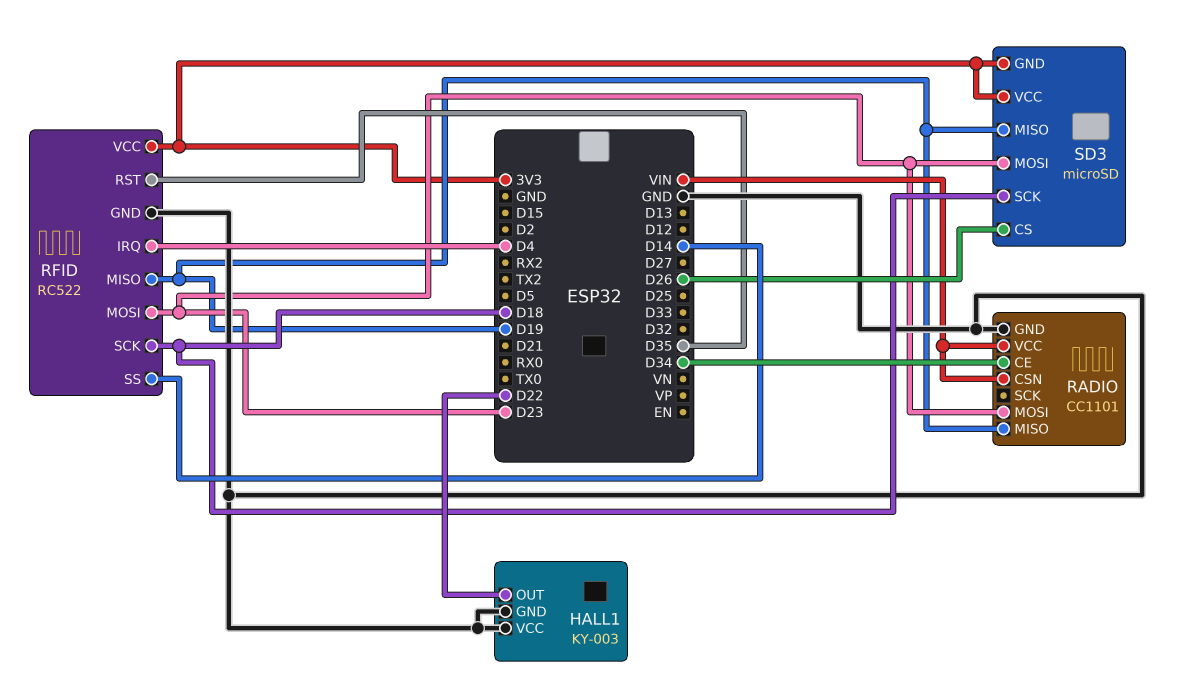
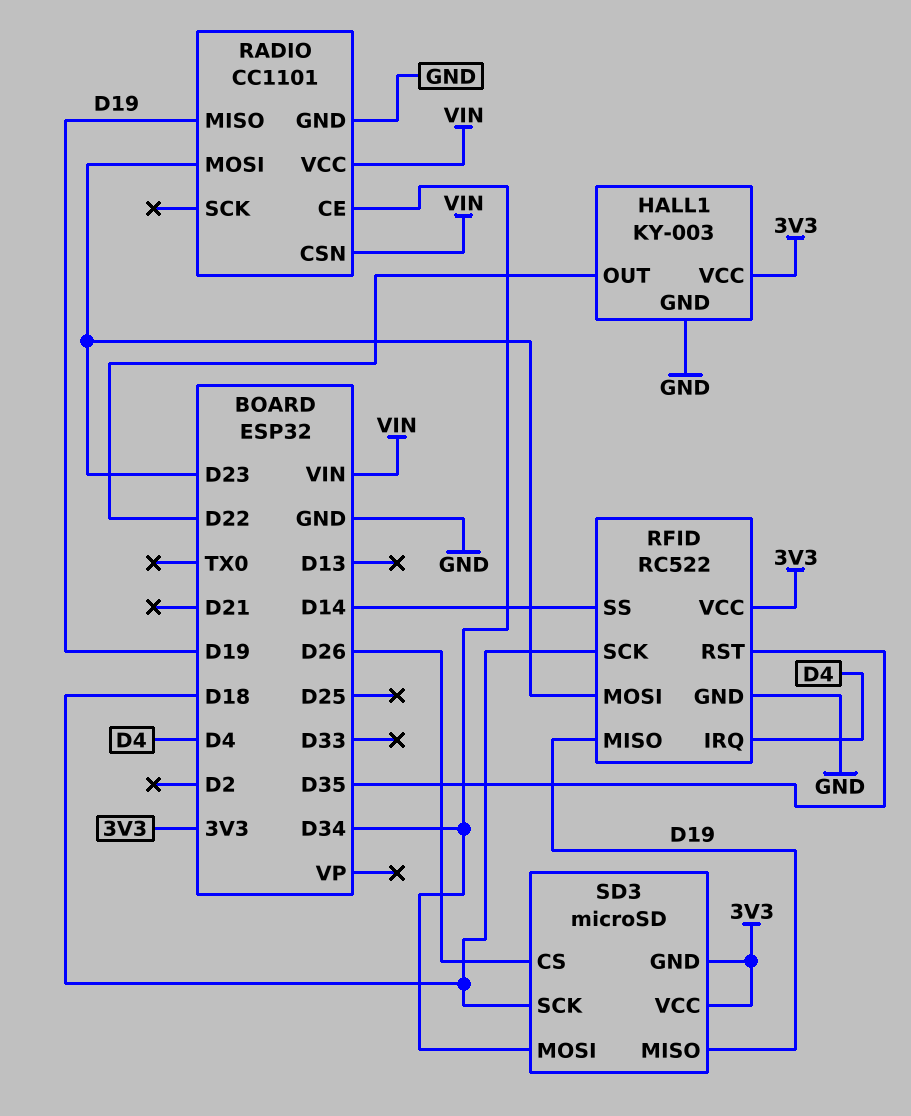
HALL1 pin VCC: GND -> 3V3
SD3 pin MOSI: D23 -> D34

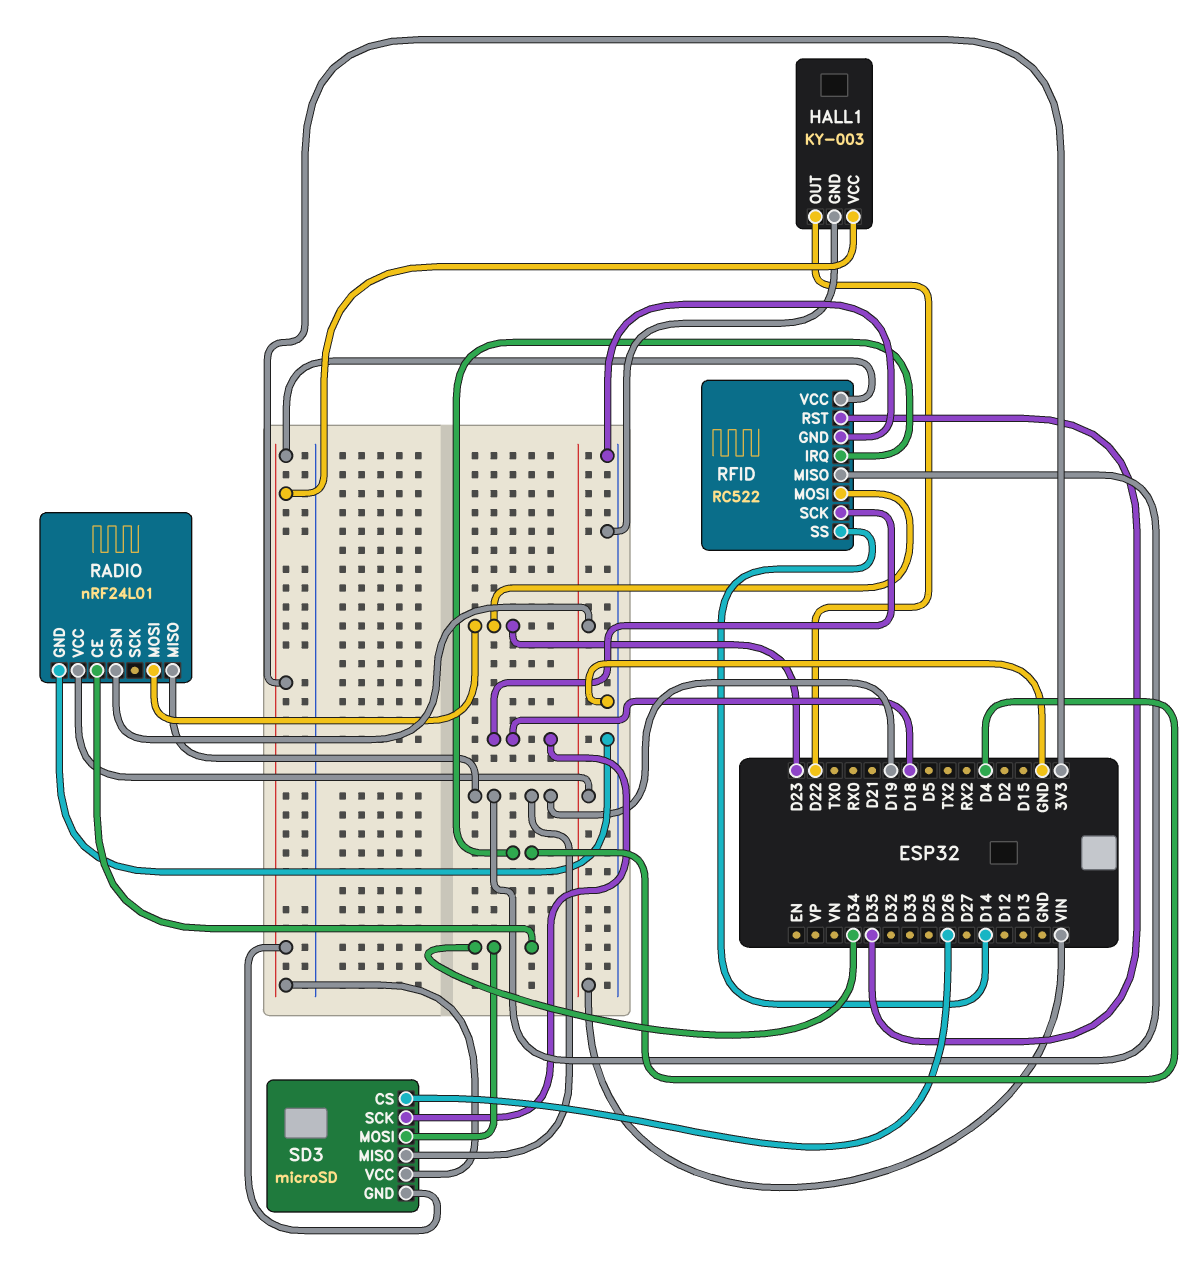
RADIO: CC1101 -> nRF24L01

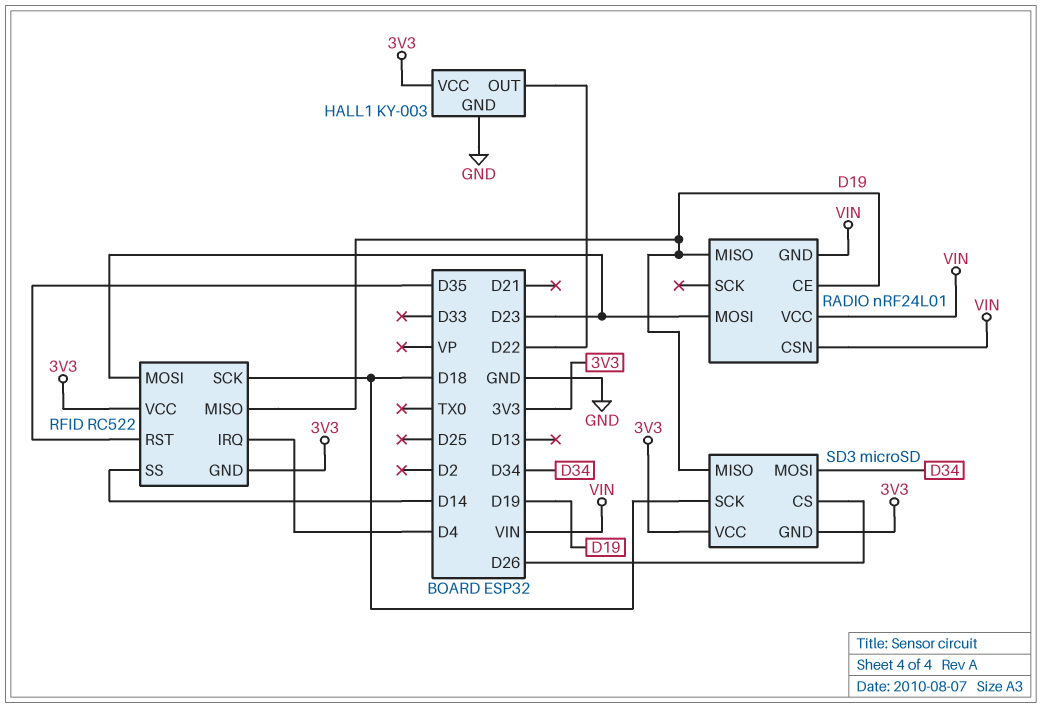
RADIO pin CE: D34 -> D19
RADIO pin GND: GND -> VIN
RFID pin GND: GND -> 3V3

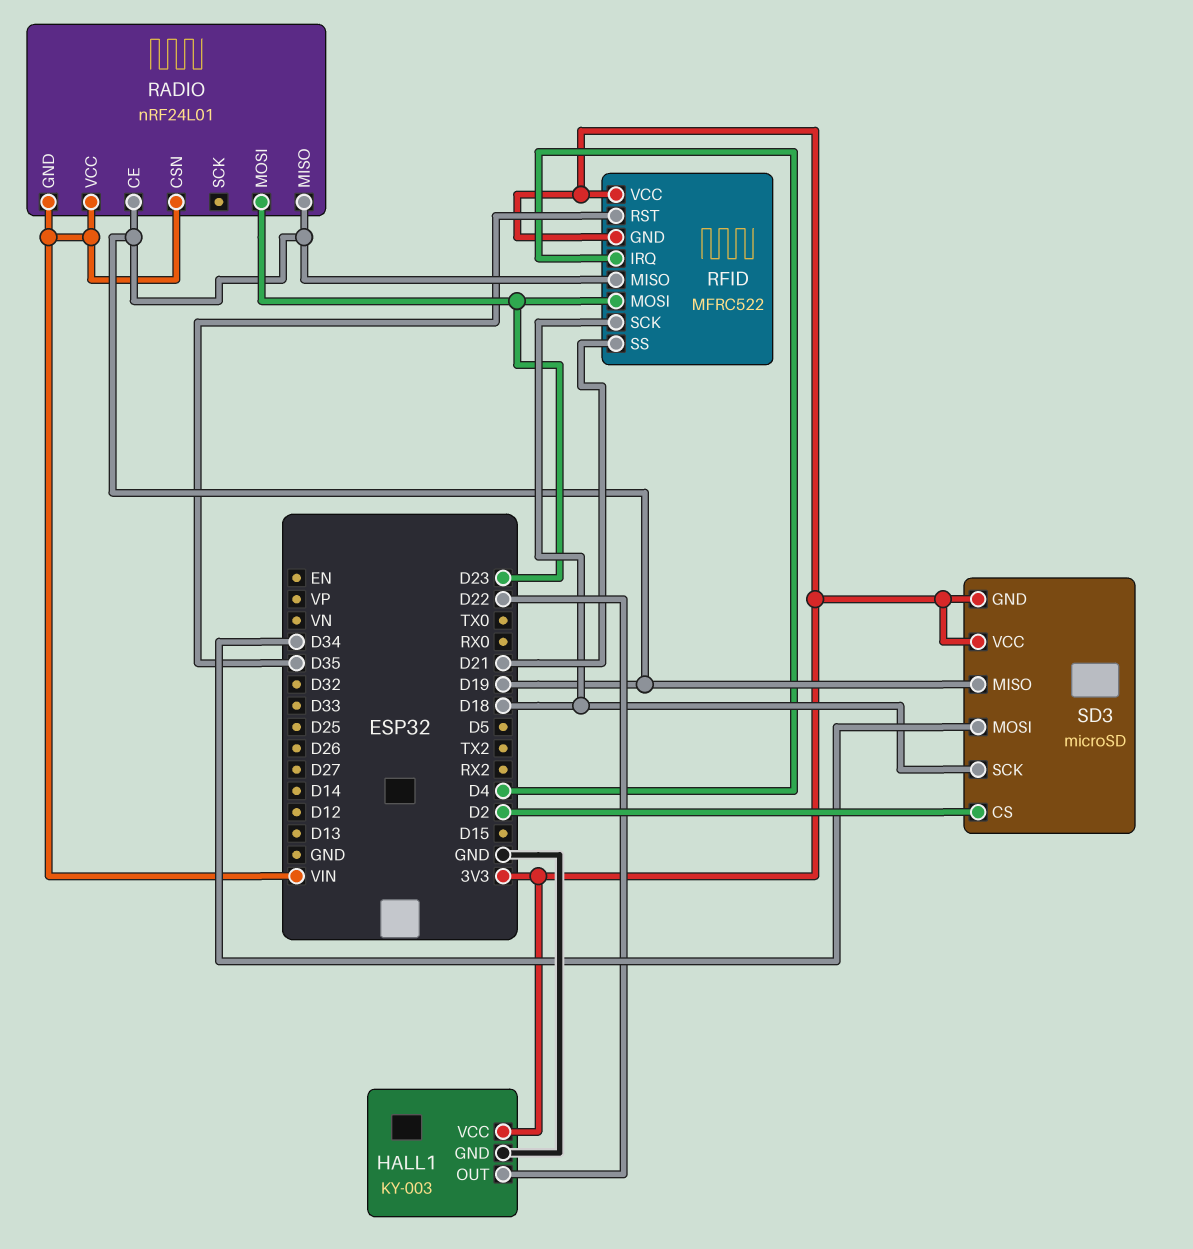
RFID: RC522 -> MFRC522
RFID pin SS: D14 -> D21
SD3 pin CS: D26 -> D2

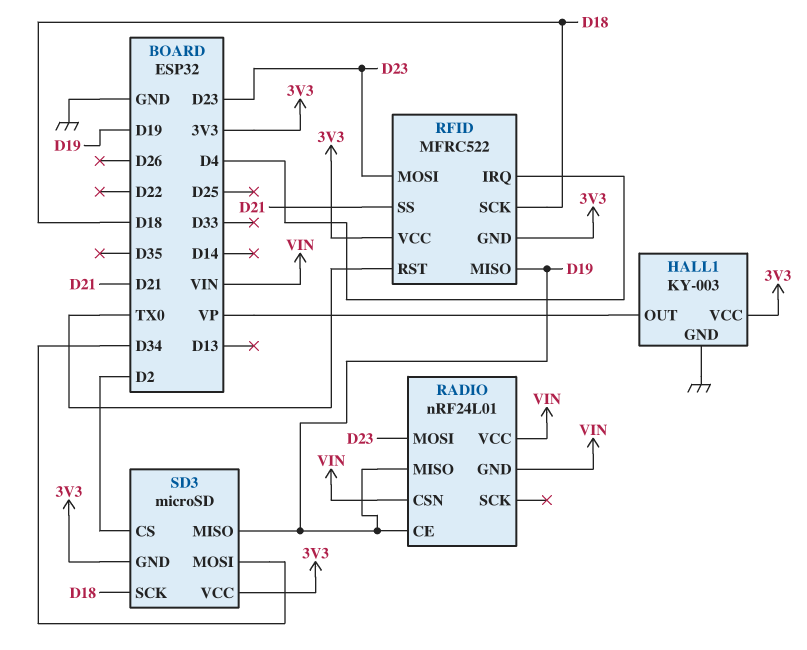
HALL1 pin OUT: D22 -> VP
RFID pin RST: D35 -> TX0

